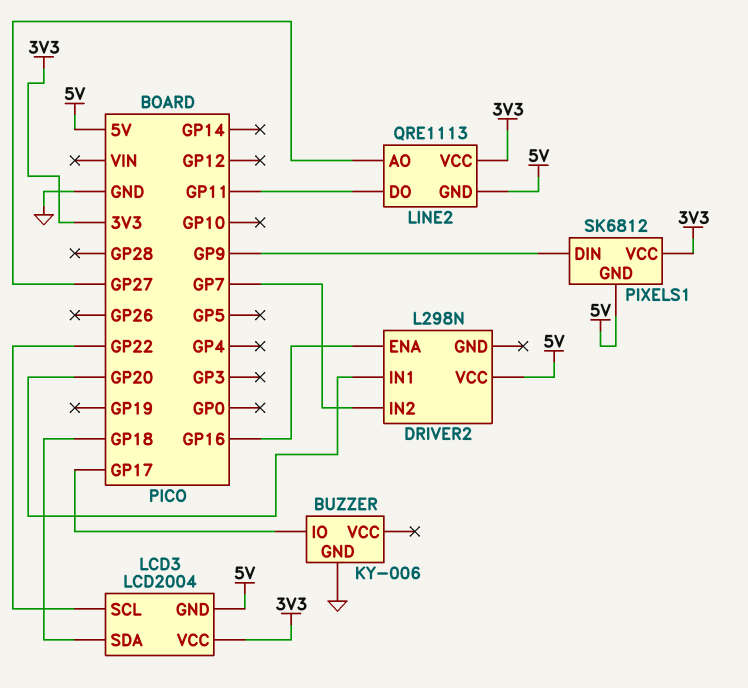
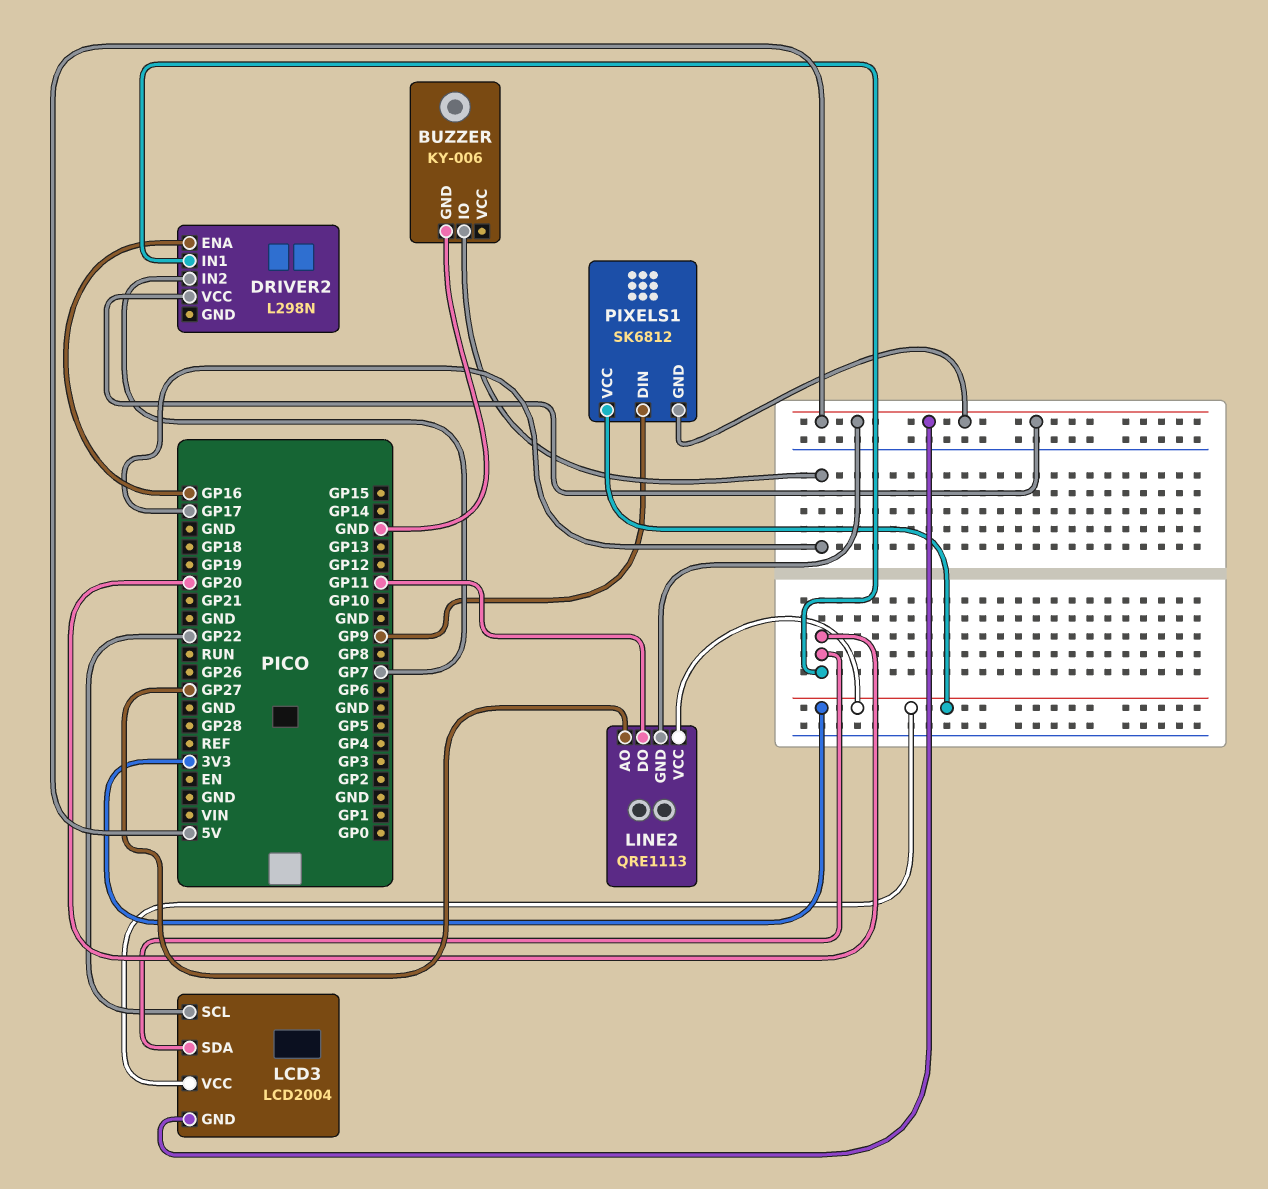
LCD3 pin SDA: GP18 -> GP20

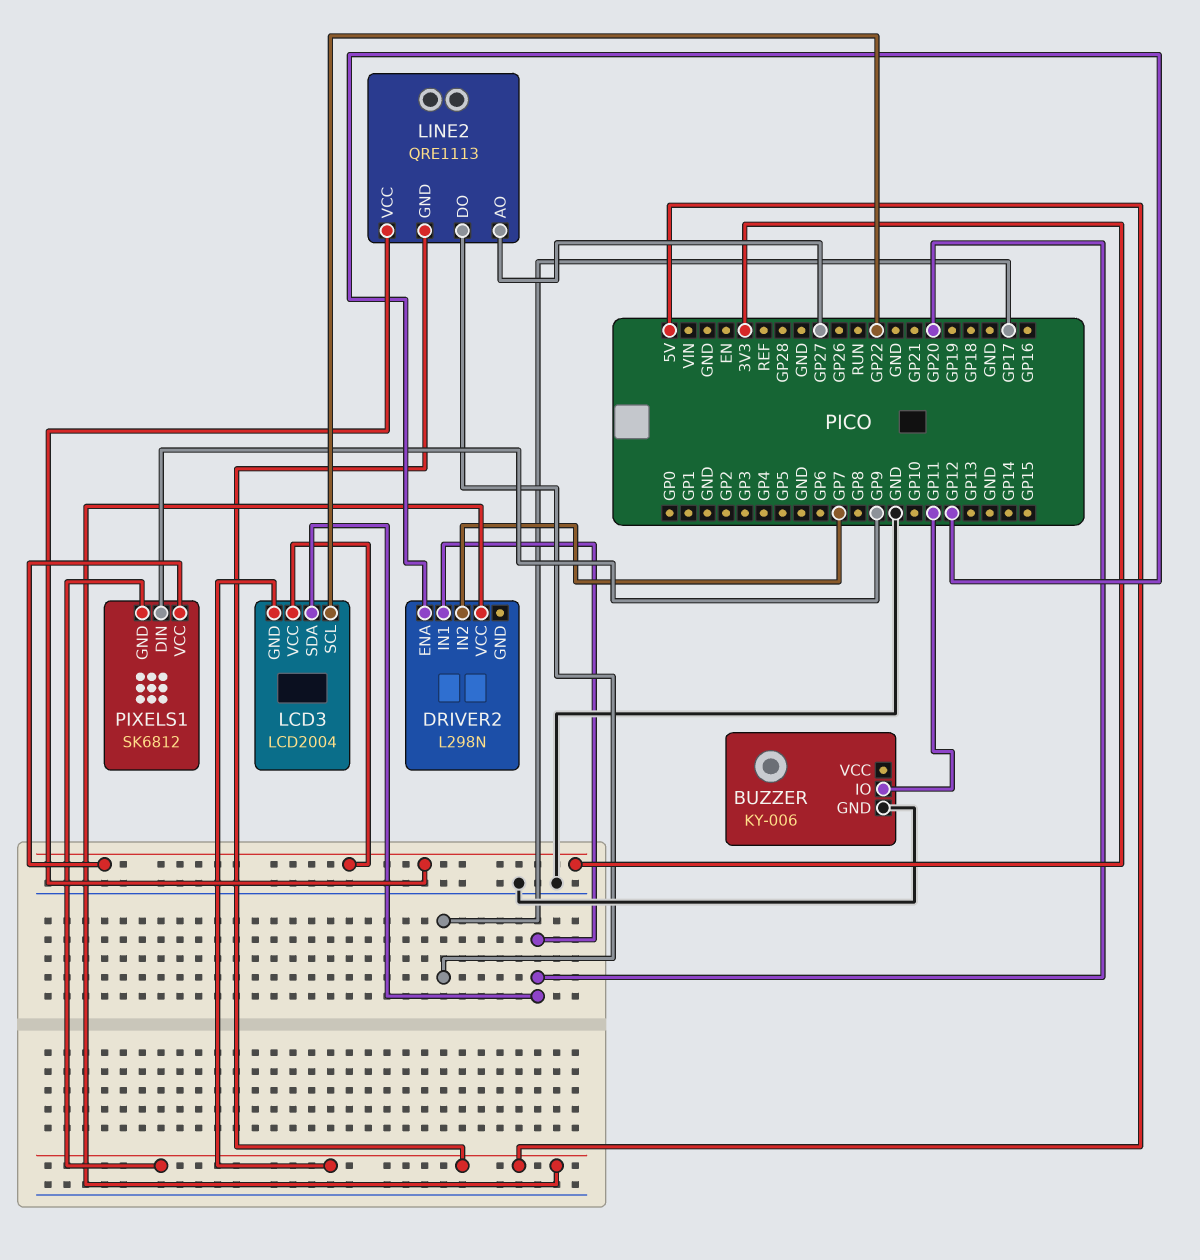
BUZZER pin IO: GP17 -> GP11
DRIVER2 pin ENA: GP16 -> GP12
LINE2 pin DO: GP11 -> GP17

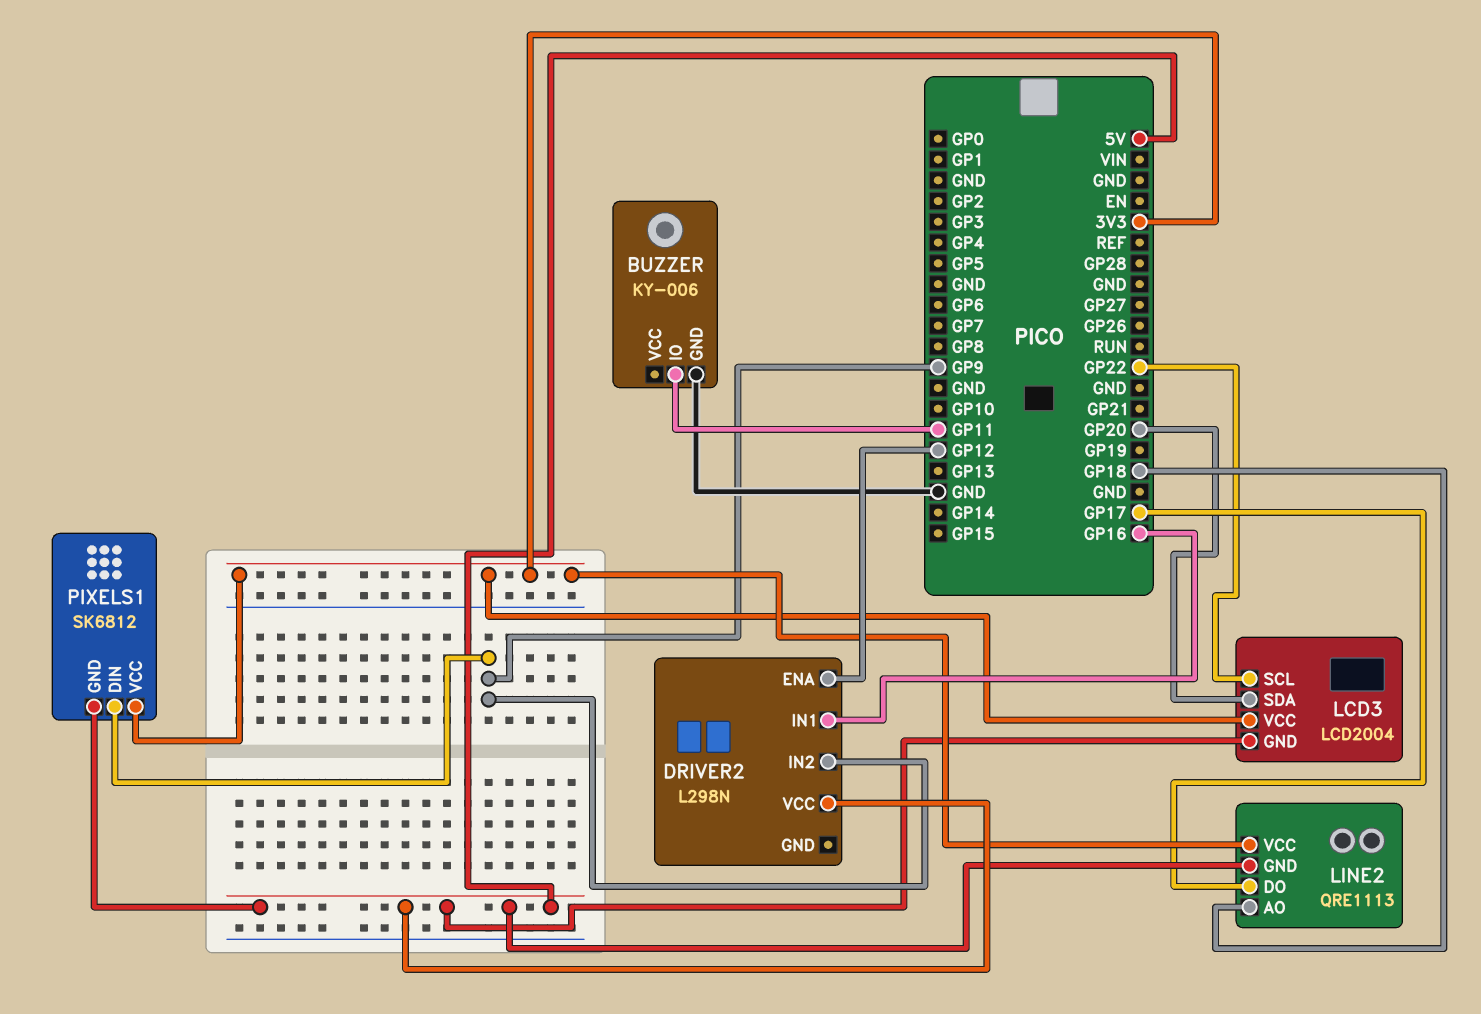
DRIVER2 pin IN1: GP20 -> GP16
DRIVER2 pin IN2: GP7 -> GP9
LINE2 pin AO: GP27 -> GP18

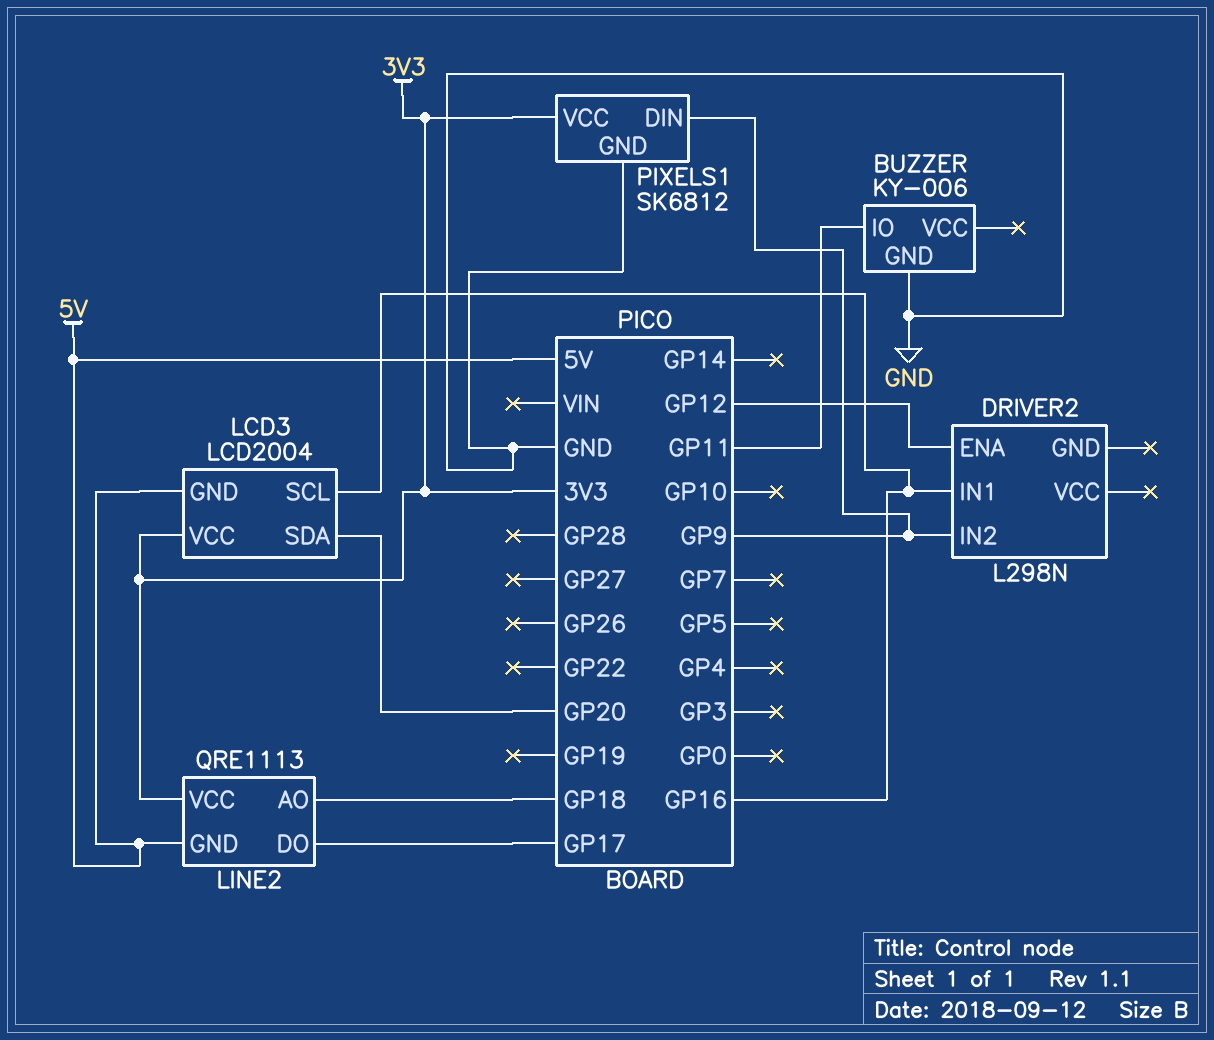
DRIVER2 pin VCC: 5V -> none
LCD3 pin SCL: GP22 -> GP16
PIXELS1 pin GND: 5V -> GND

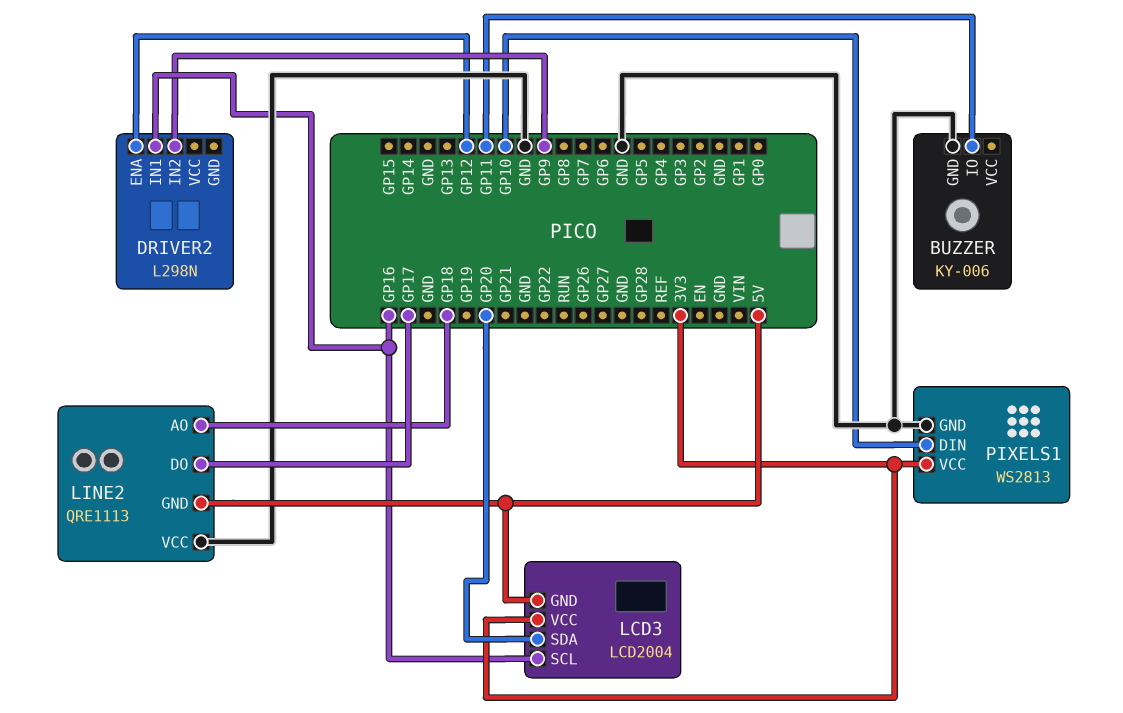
LINE2 pin VCC: 3V3 -> GND
PIXELS1: SK6812 -> WS2813
PIXELS1 pin DIN: GP9 -> GP10

